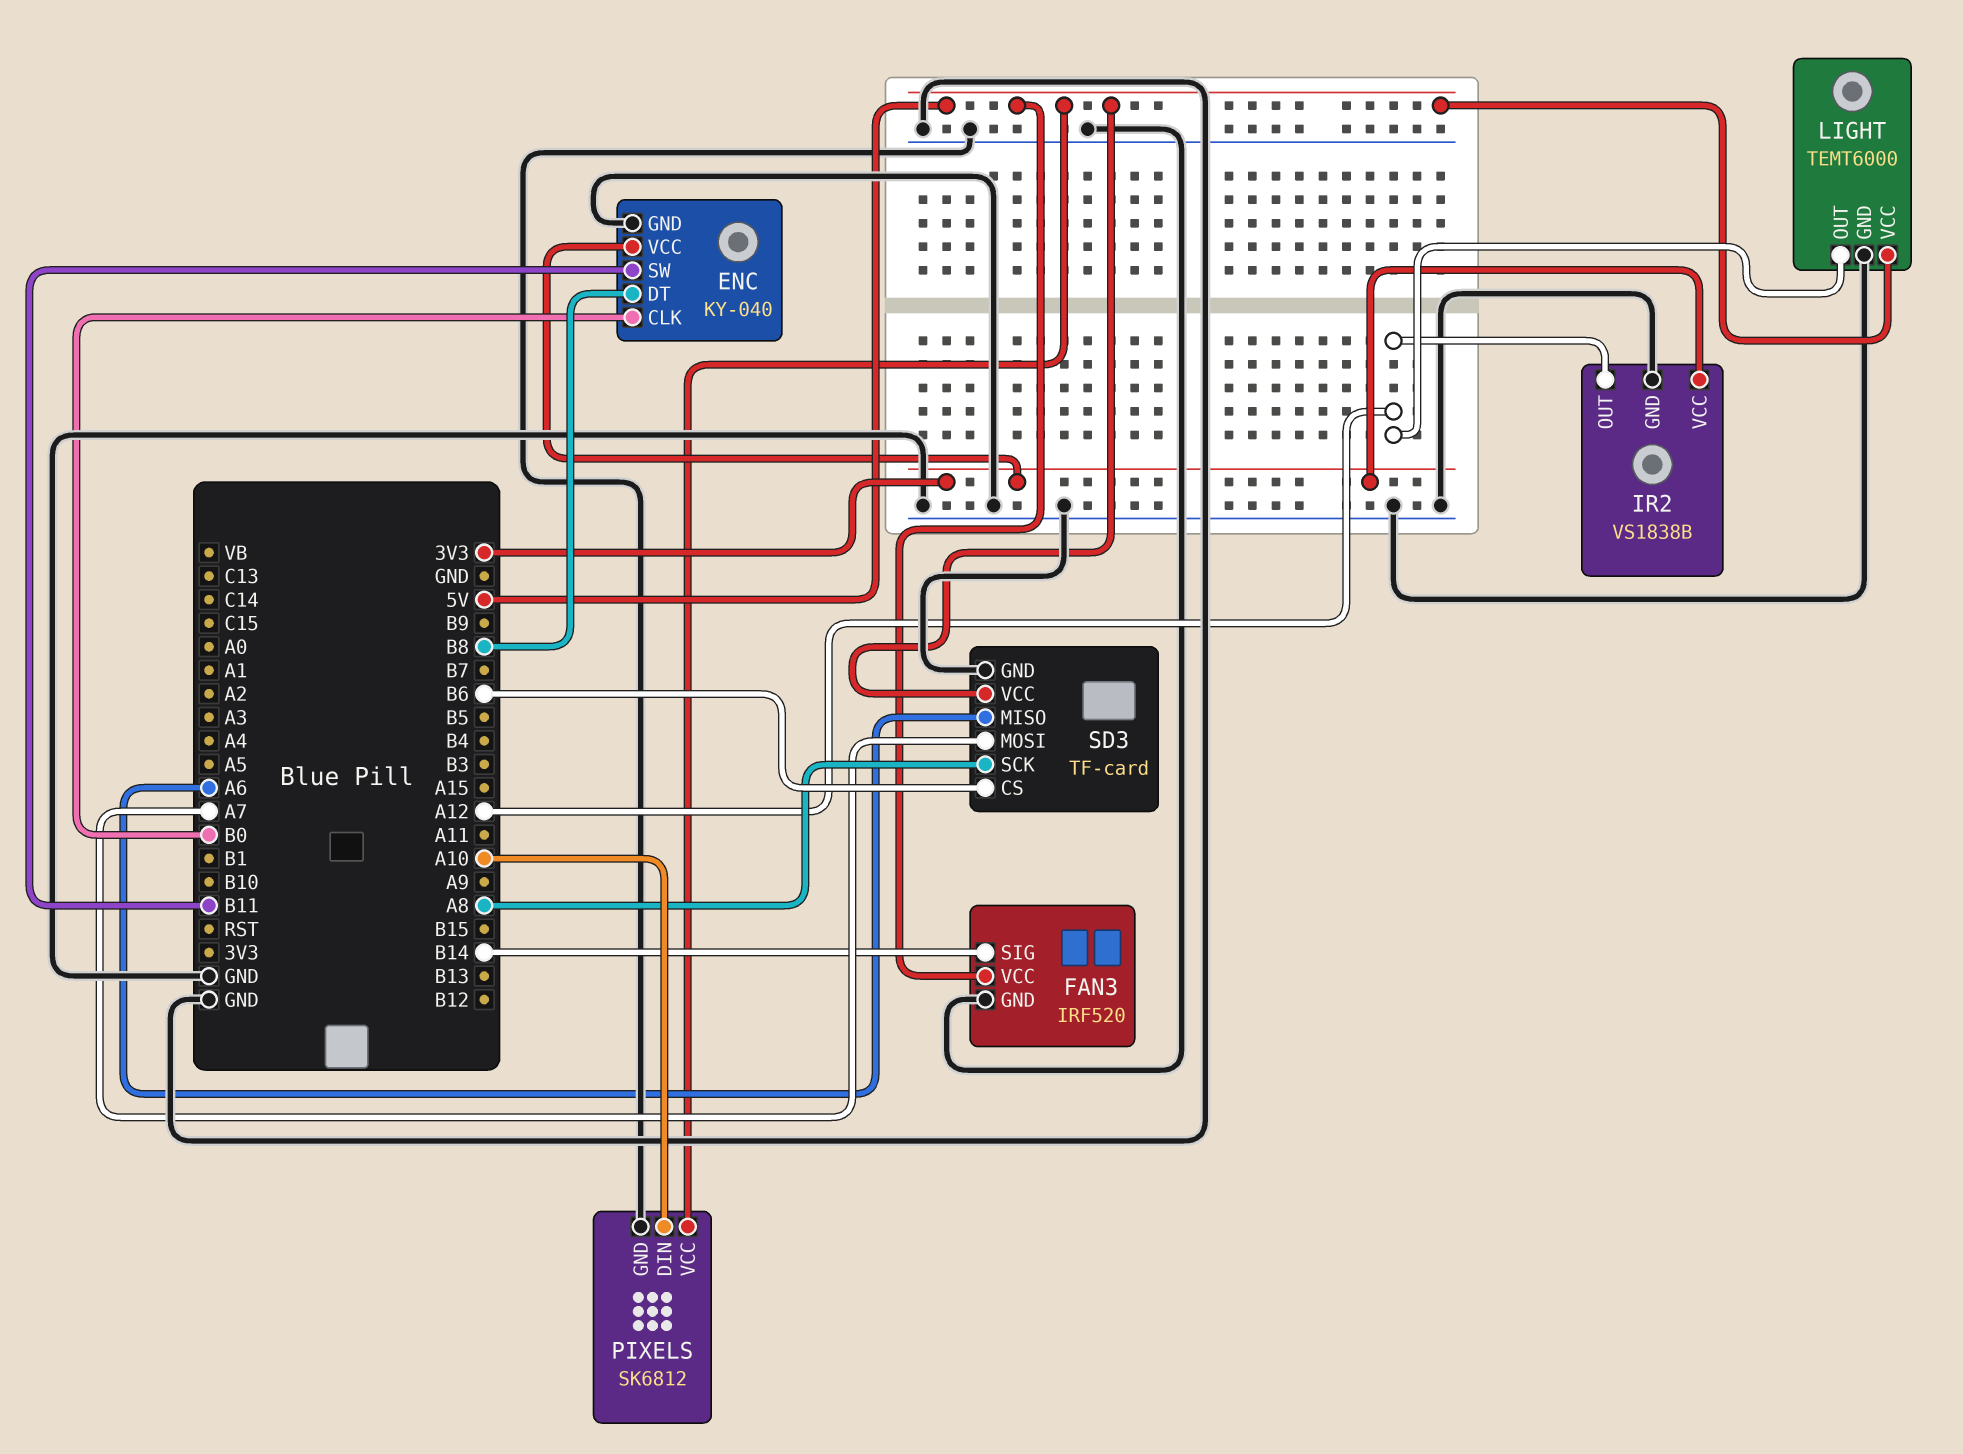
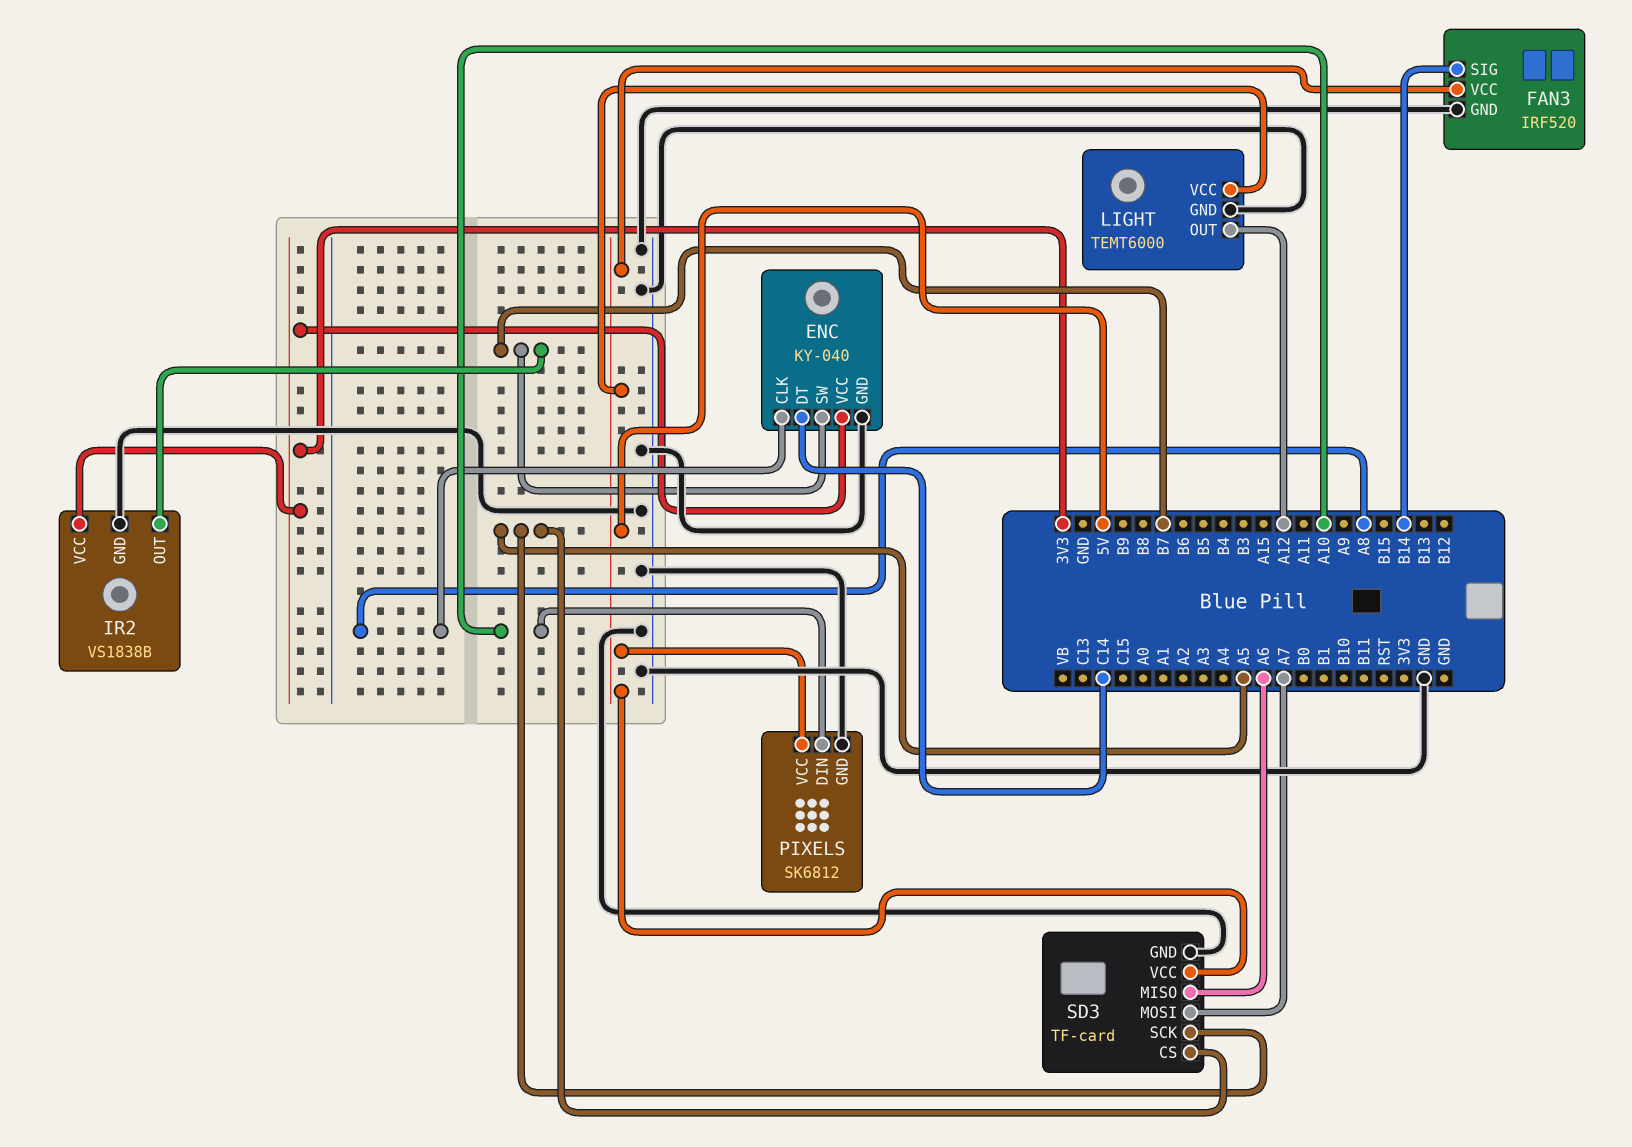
ENC pin CLK: B0 -> A8
ENC pin DT: B8 -> C14
ENC pin SW: B11 -> B7
IR2 pin OUT: A12 -> B7
SD3 pin CS: B6 -> A5
SD3 pin SCK: A8 -> A5

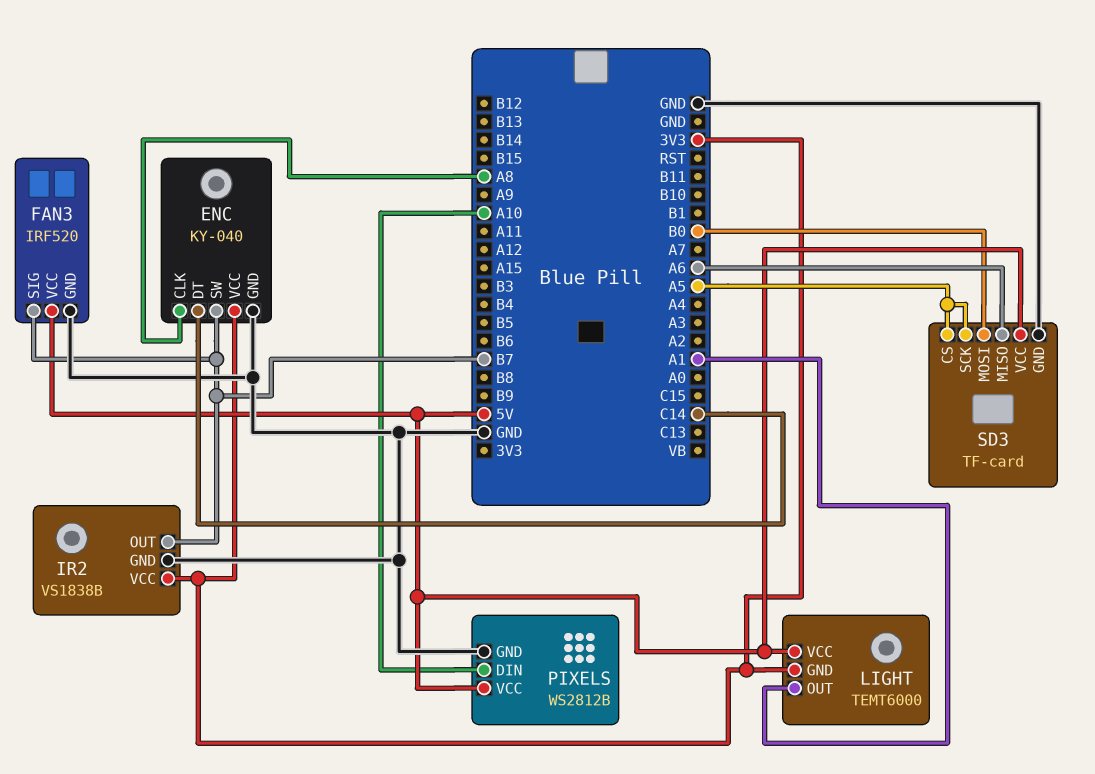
FAN3 pin SIG: B14 -> B7
LIGHT pin GND: GND -> 3V3
LIGHT pin OUT: A12 -> A1
PIXELS: SK6812 -> WS2812B
SD3 pin MOSI: A7 -> B0

